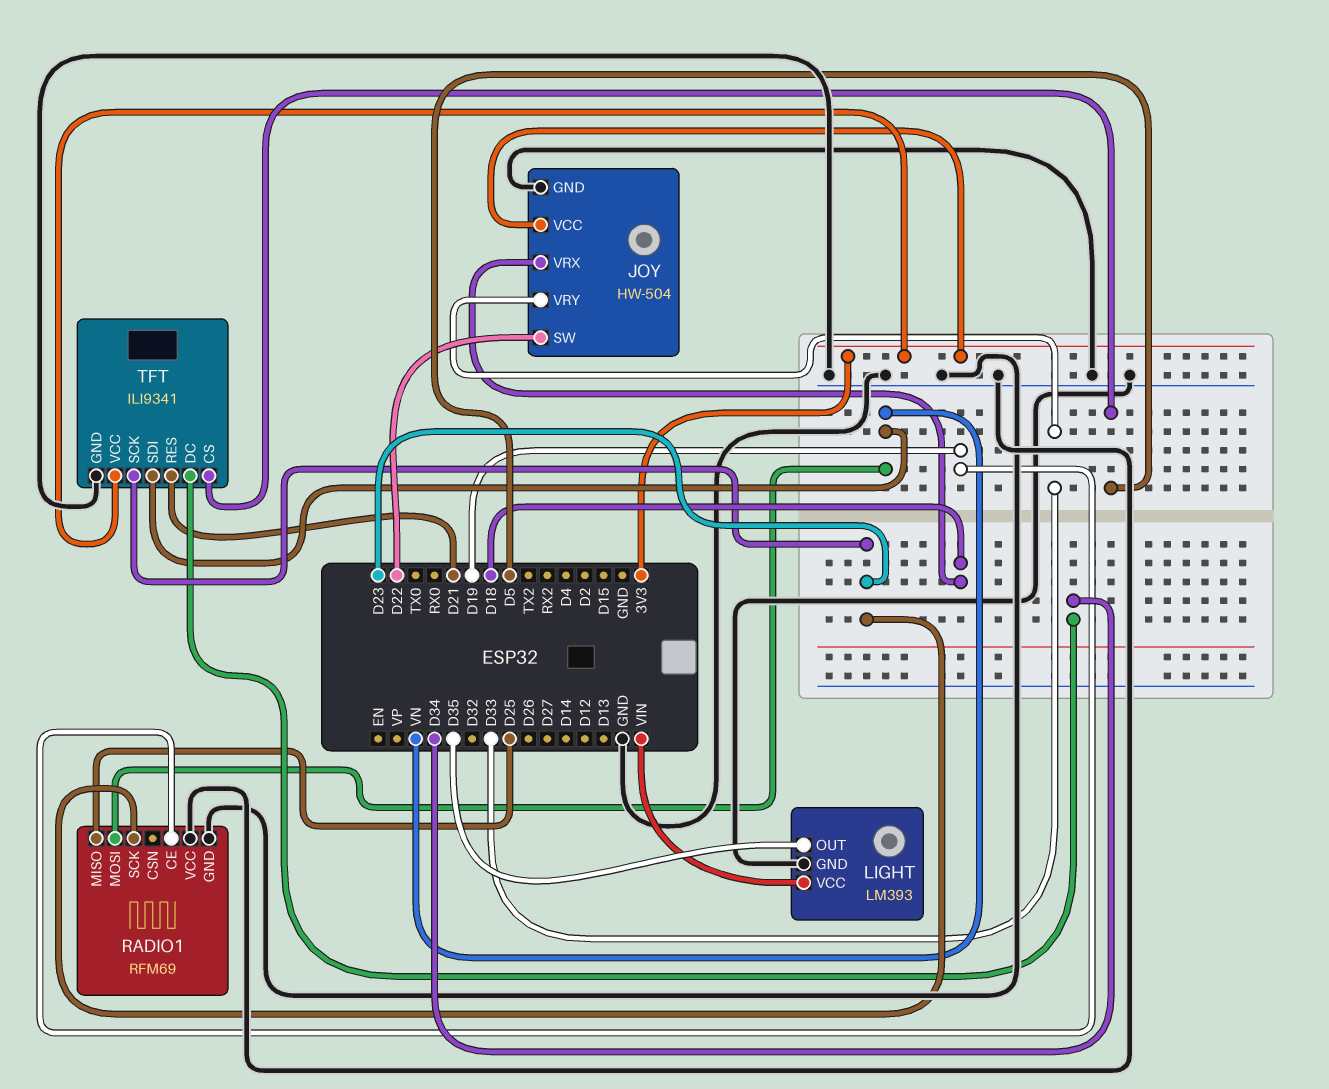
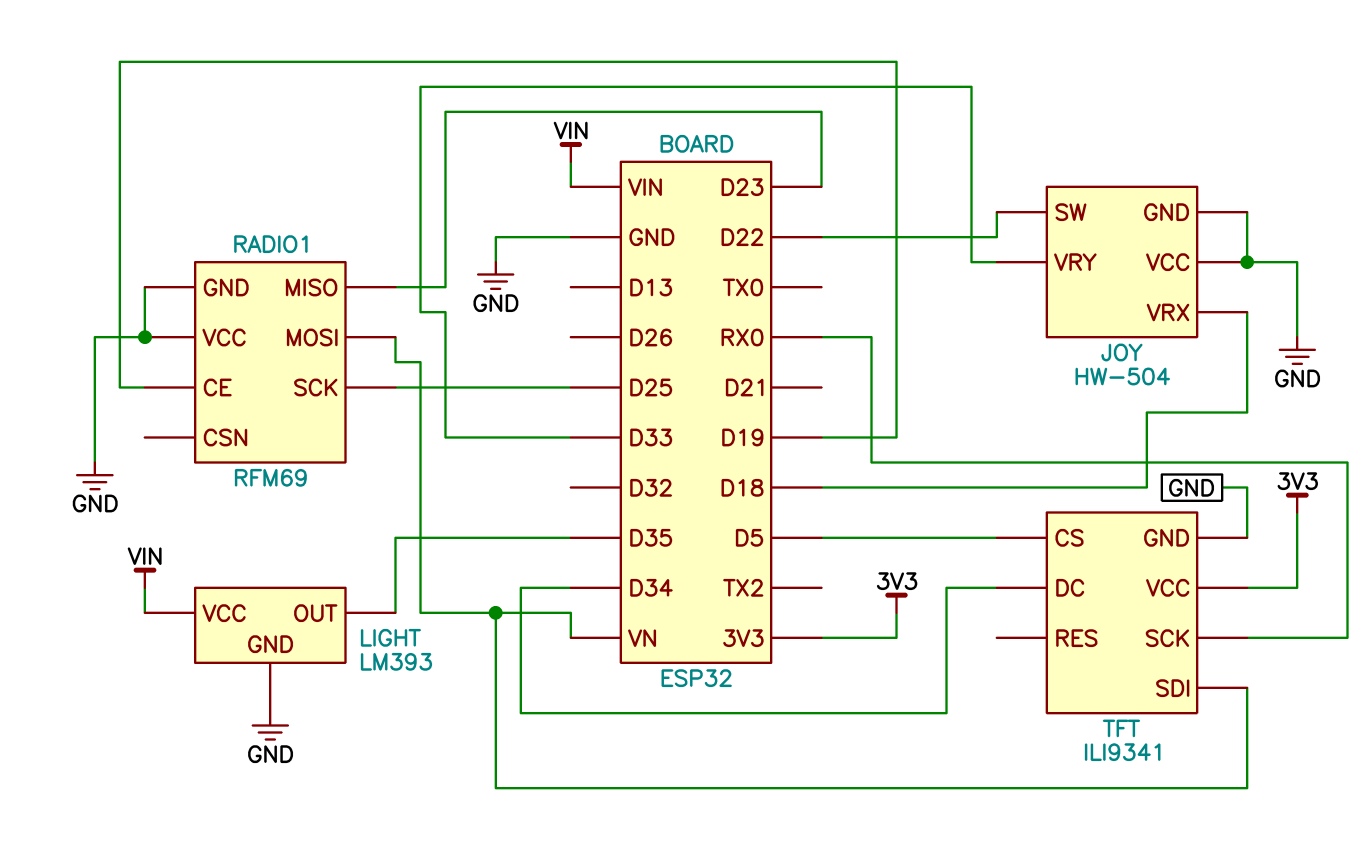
JOY pin VCC: 3V3 -> GND
RADIO1 pin MISO: D25 -> D23
RADIO1 pin SCK: D23 -> D25
TFT pin RES: D21 -> none
TFT pin SCK: D23 -> RX0

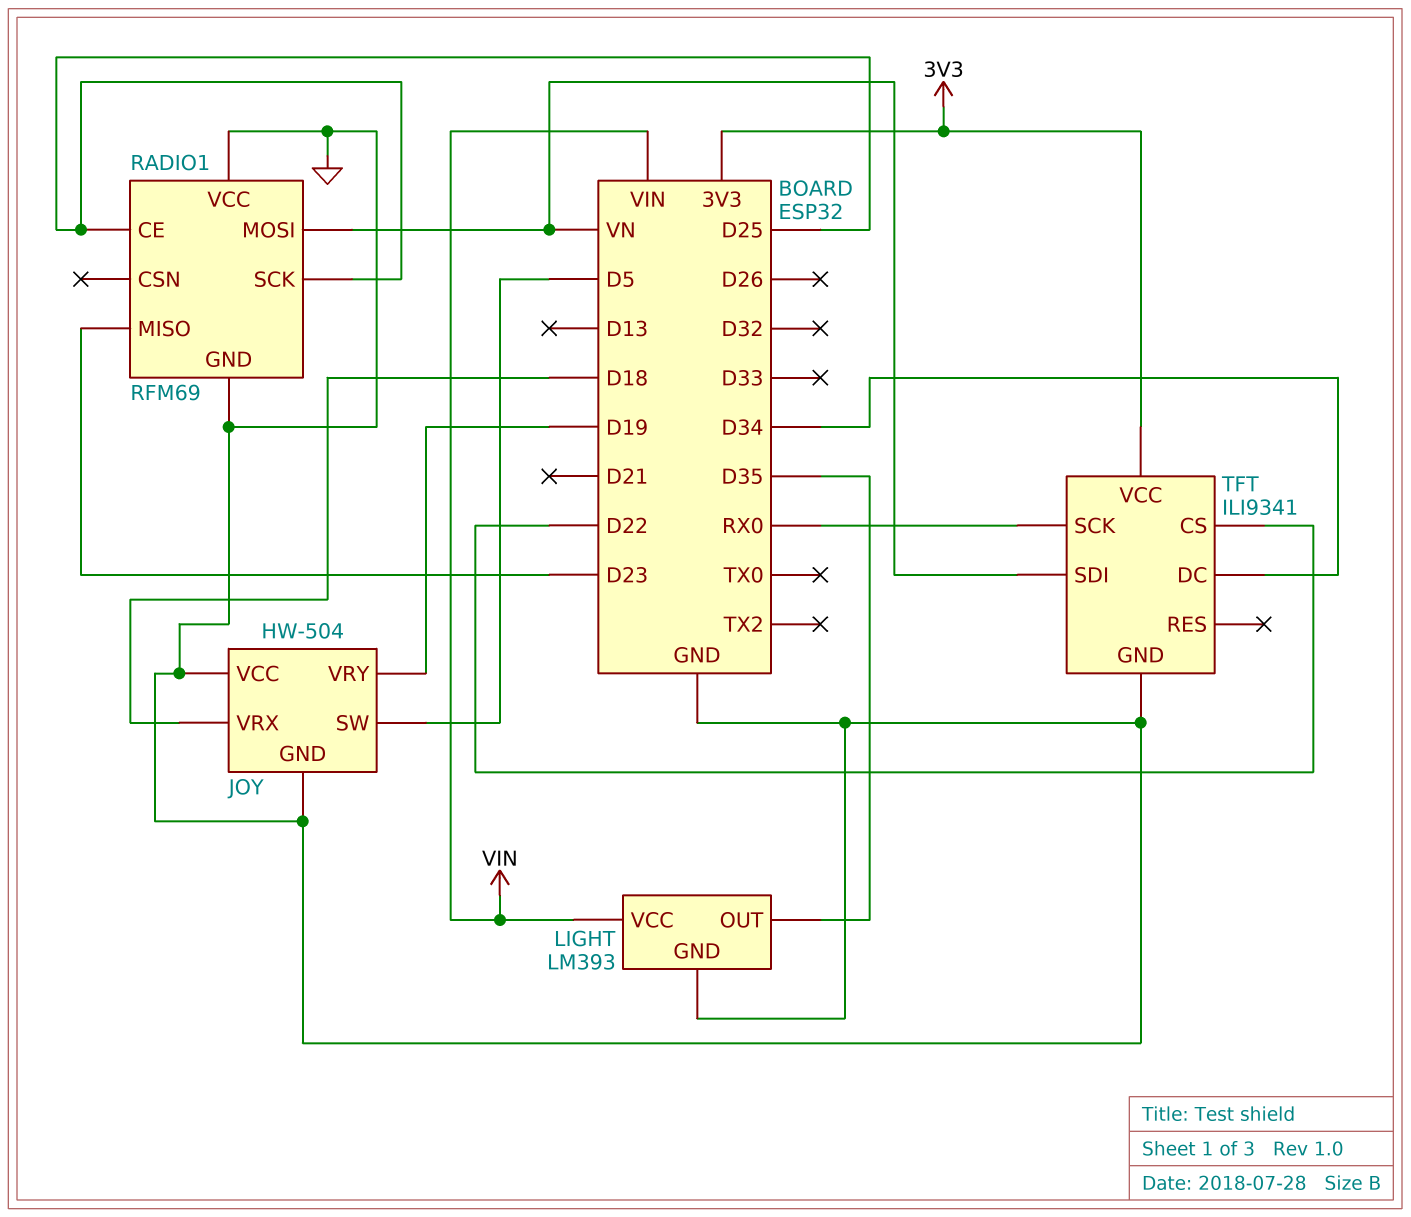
JOY pin SW: D22 -> D5
JOY pin VRY: D33 -> D19
RADIO1 pin CE: D19 -> D25
TFT pin CS: D5 -> D22

